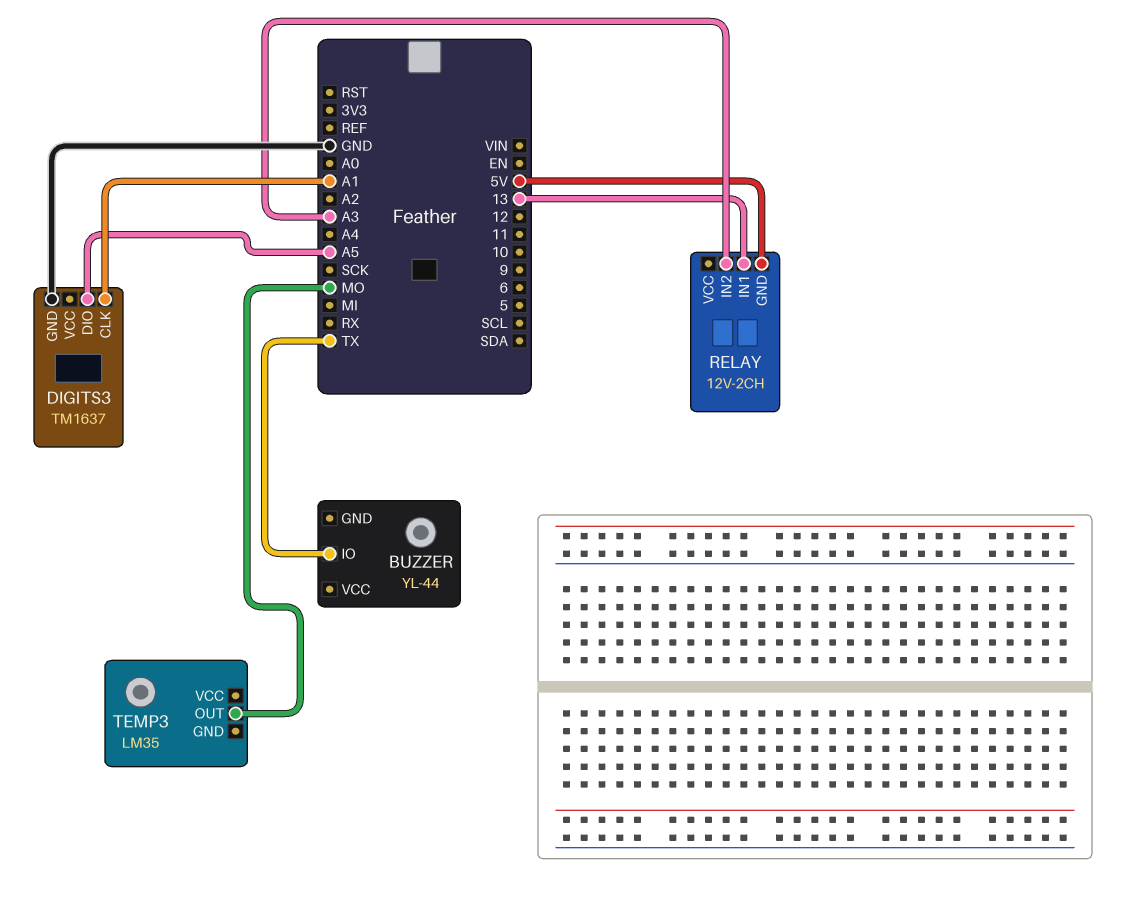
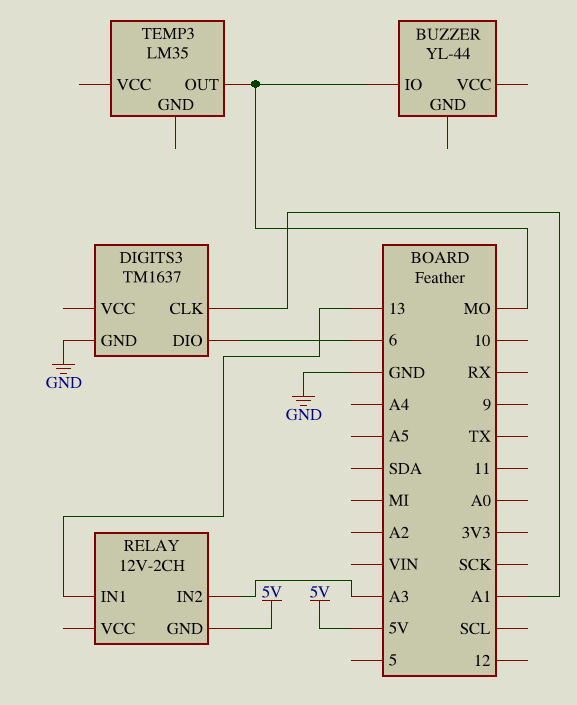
BUZZER pin IO: TX -> MO
DIGITS3 pin DIO: A5 -> 6

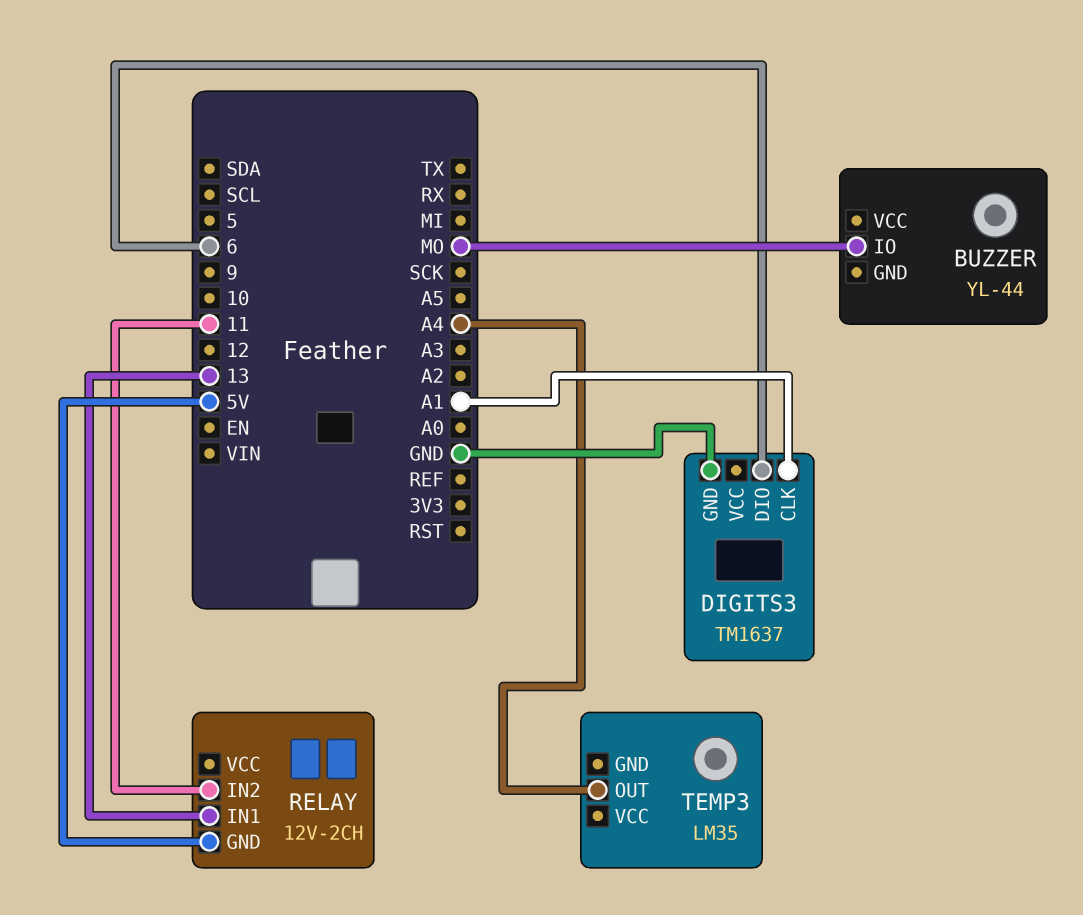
RELAY pin IN2: A3 -> 11
TEMP3 pin OUT: MO -> A4

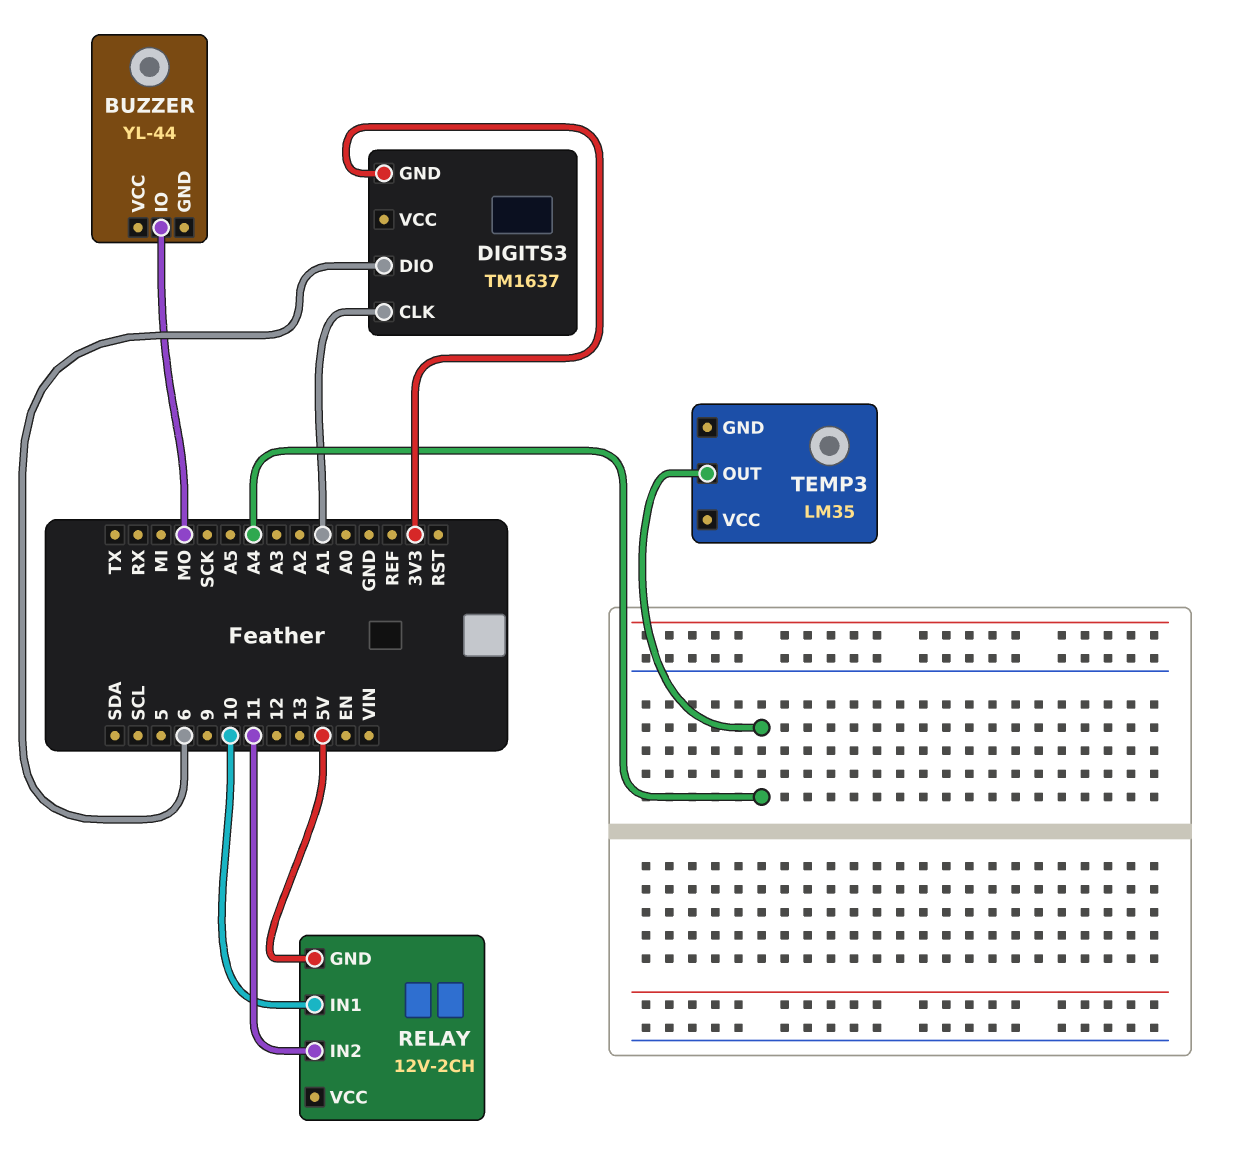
DIGITS3 pin GND: GND -> 3V3
RELAY pin IN1: 13 -> 10

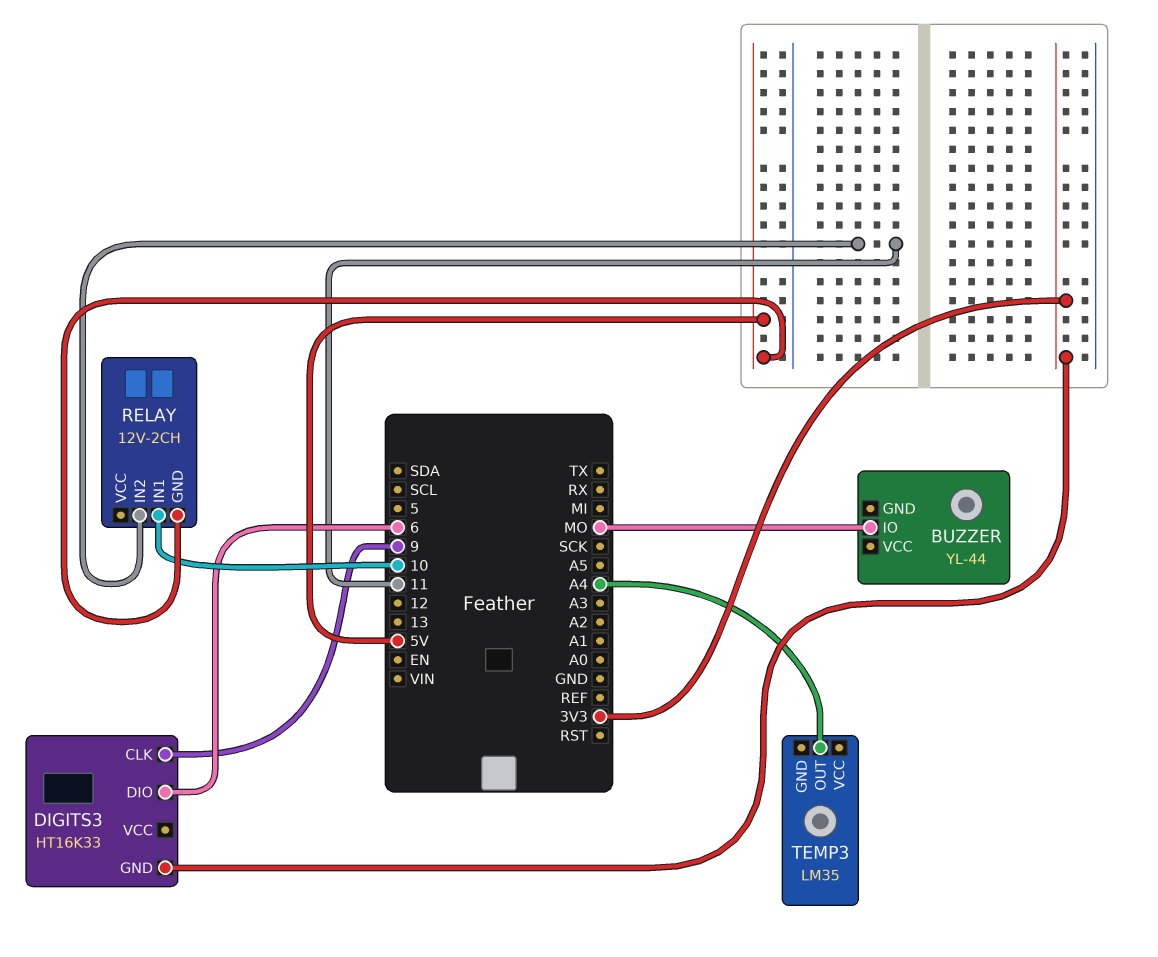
DIGITS3: TM1637 -> HT16K33
DIGITS3 pin CLK: A1 -> 9

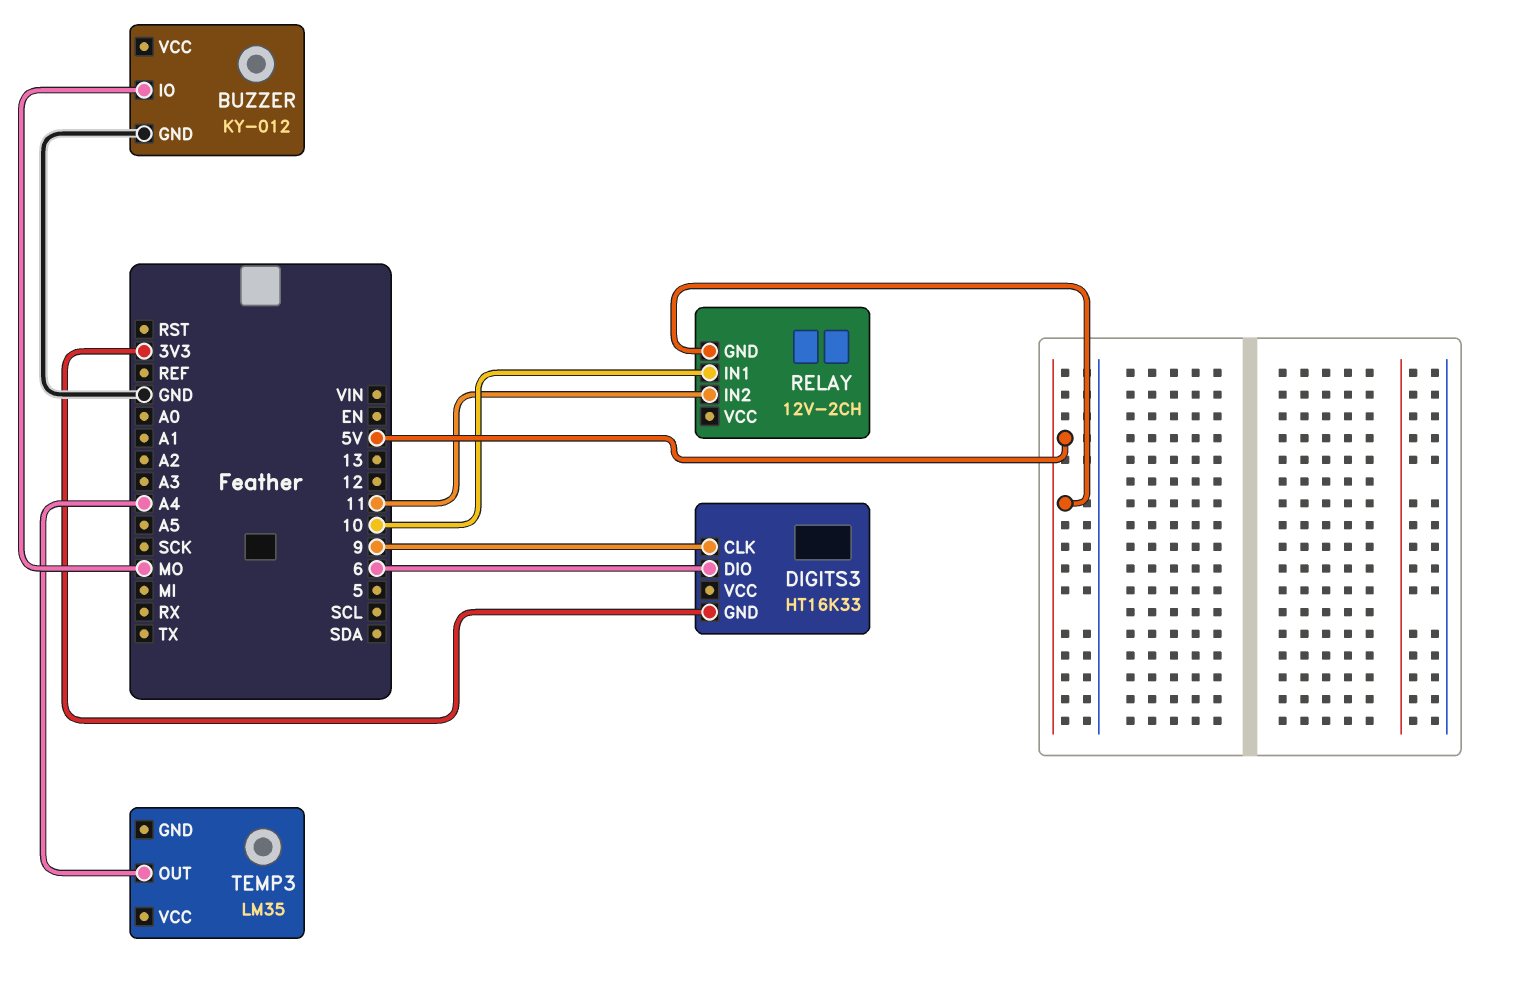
BUZZER: YL-44 -> KY-012
BUZZER pin GND: none -> GND

